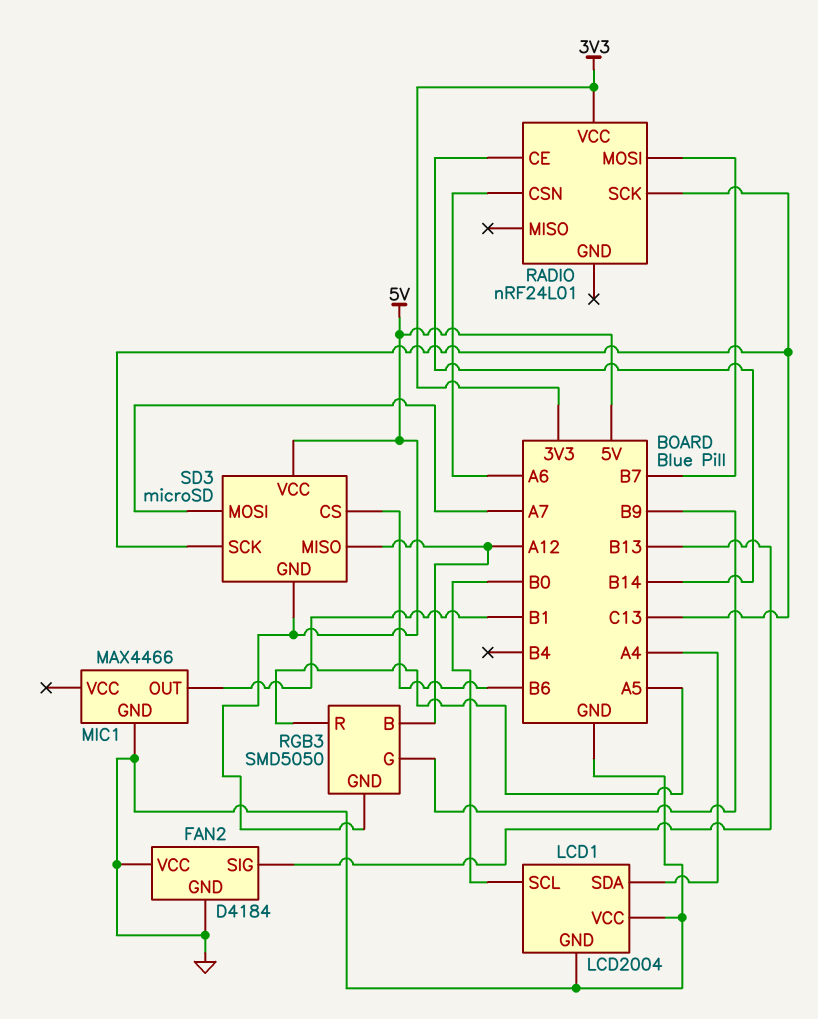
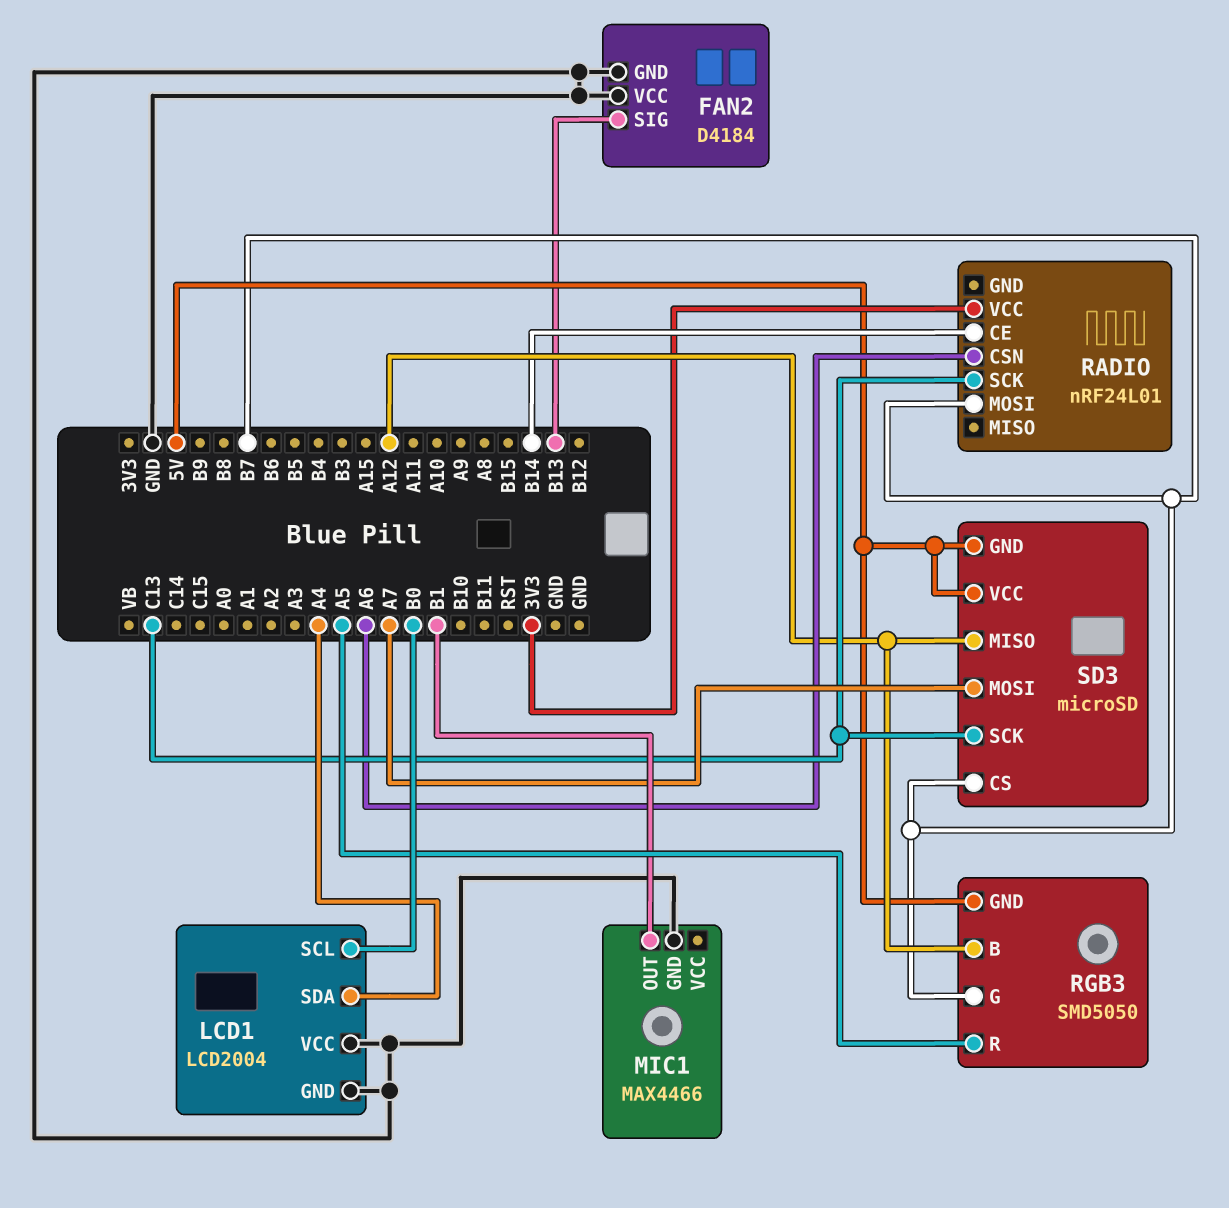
RGB3 pin G: B9 -> B7
SD3 pin CS: B6 -> B7

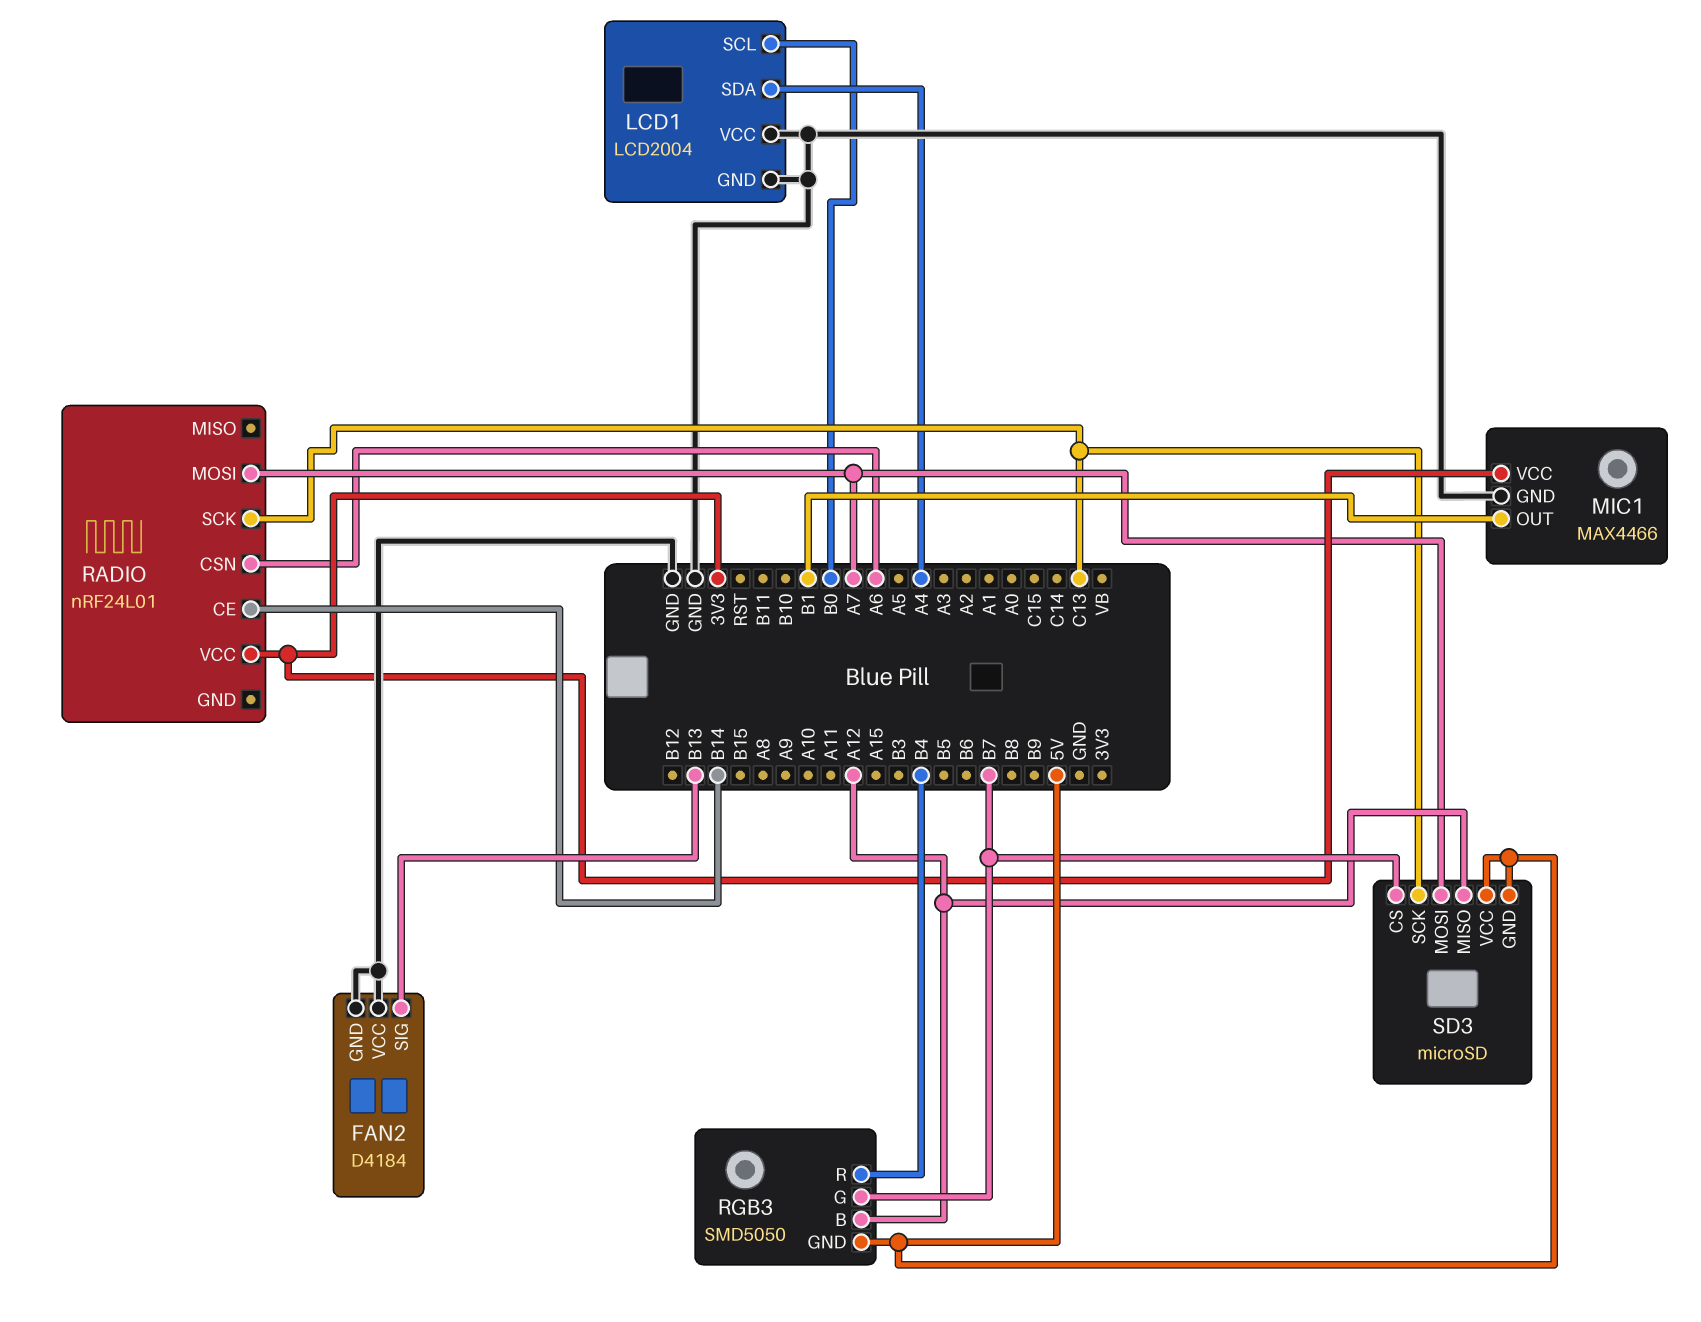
MIC1 pin VCC: none -> 3V3
RADIO pin MOSI: B7 -> A7
RGB3 pin R: A5 -> B4

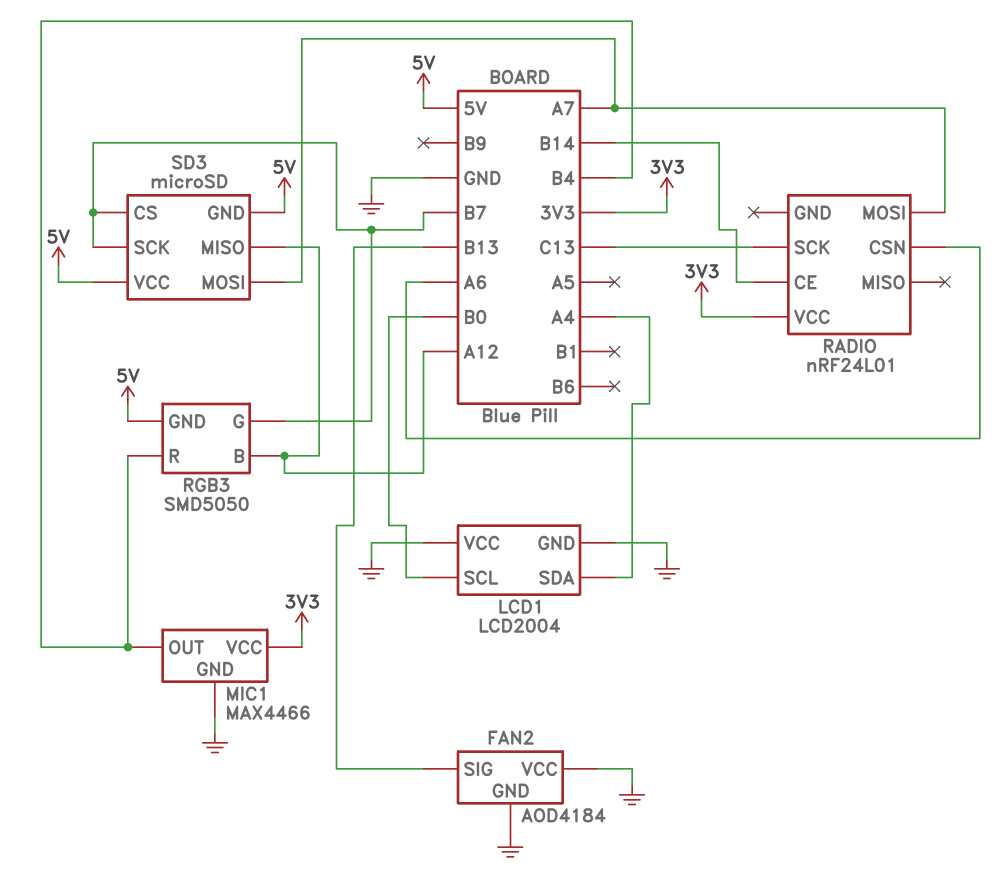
FAN2: D4184 -> AOD4184
MIC1 pin OUT: B1 -> B4
SD3 pin SCK: C13 -> B7

